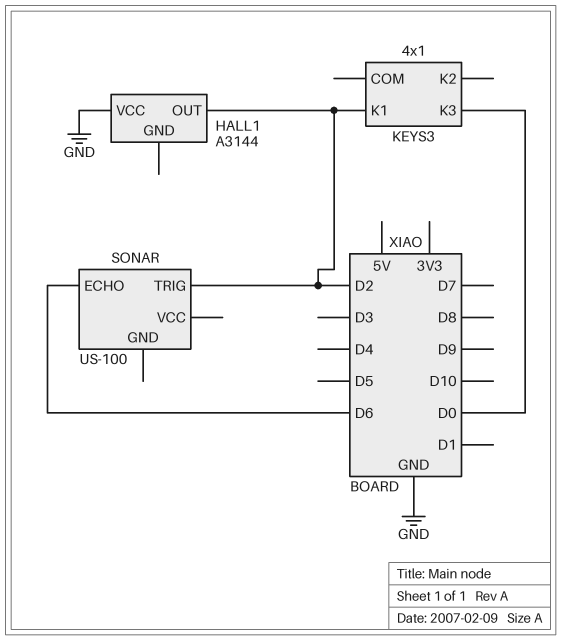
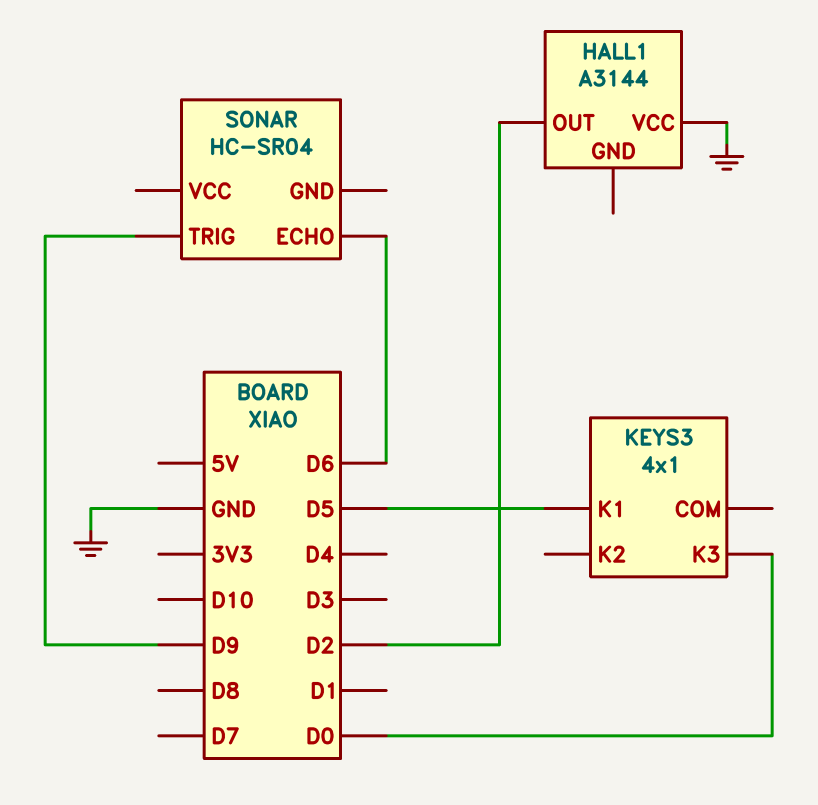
KEYS3 pin K1: D2 -> D5
SONAR: US-100 -> HC-SR04
SONAR pin TRIG: D2 -> D9

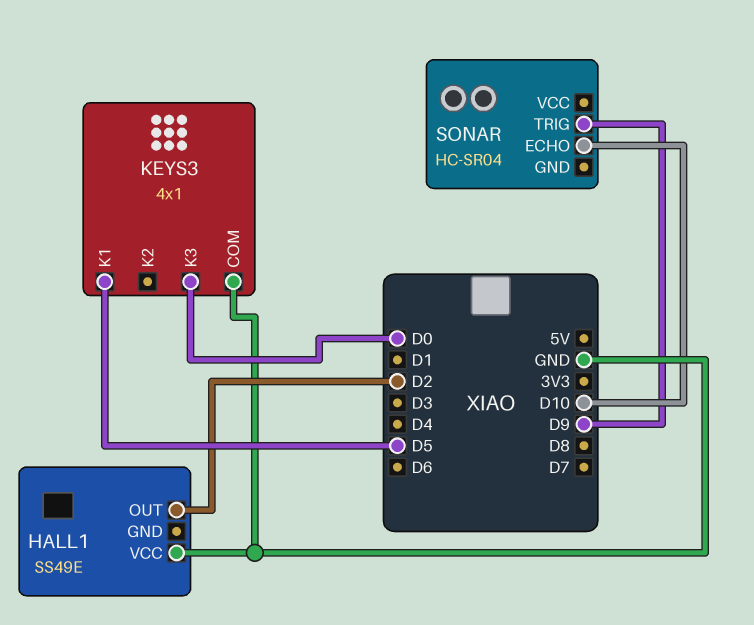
HALL1: A3144 -> SS49E
KEYS3 pin COM: none -> GND
SONAR pin ECHO: D6 -> D10

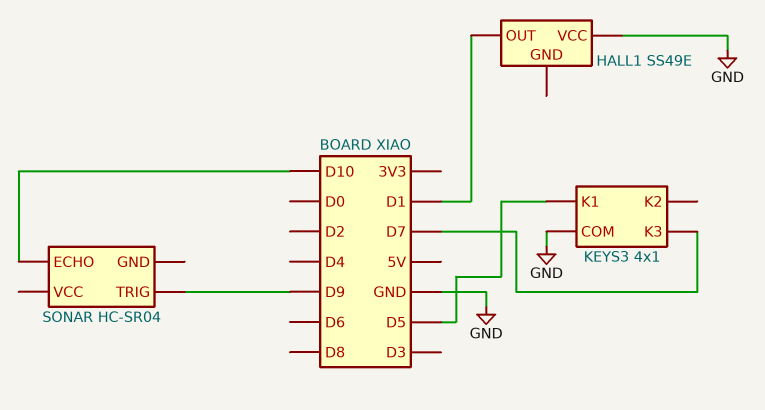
HALL1 pin OUT: D2 -> D1
KEYS3 pin K3: D0 -> D7

